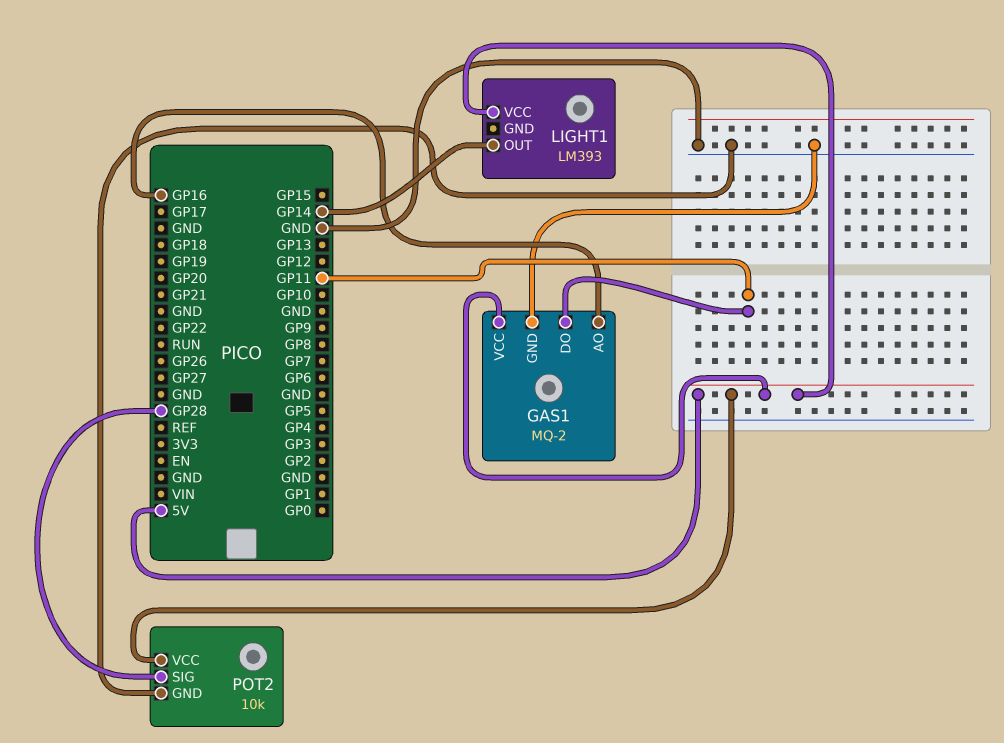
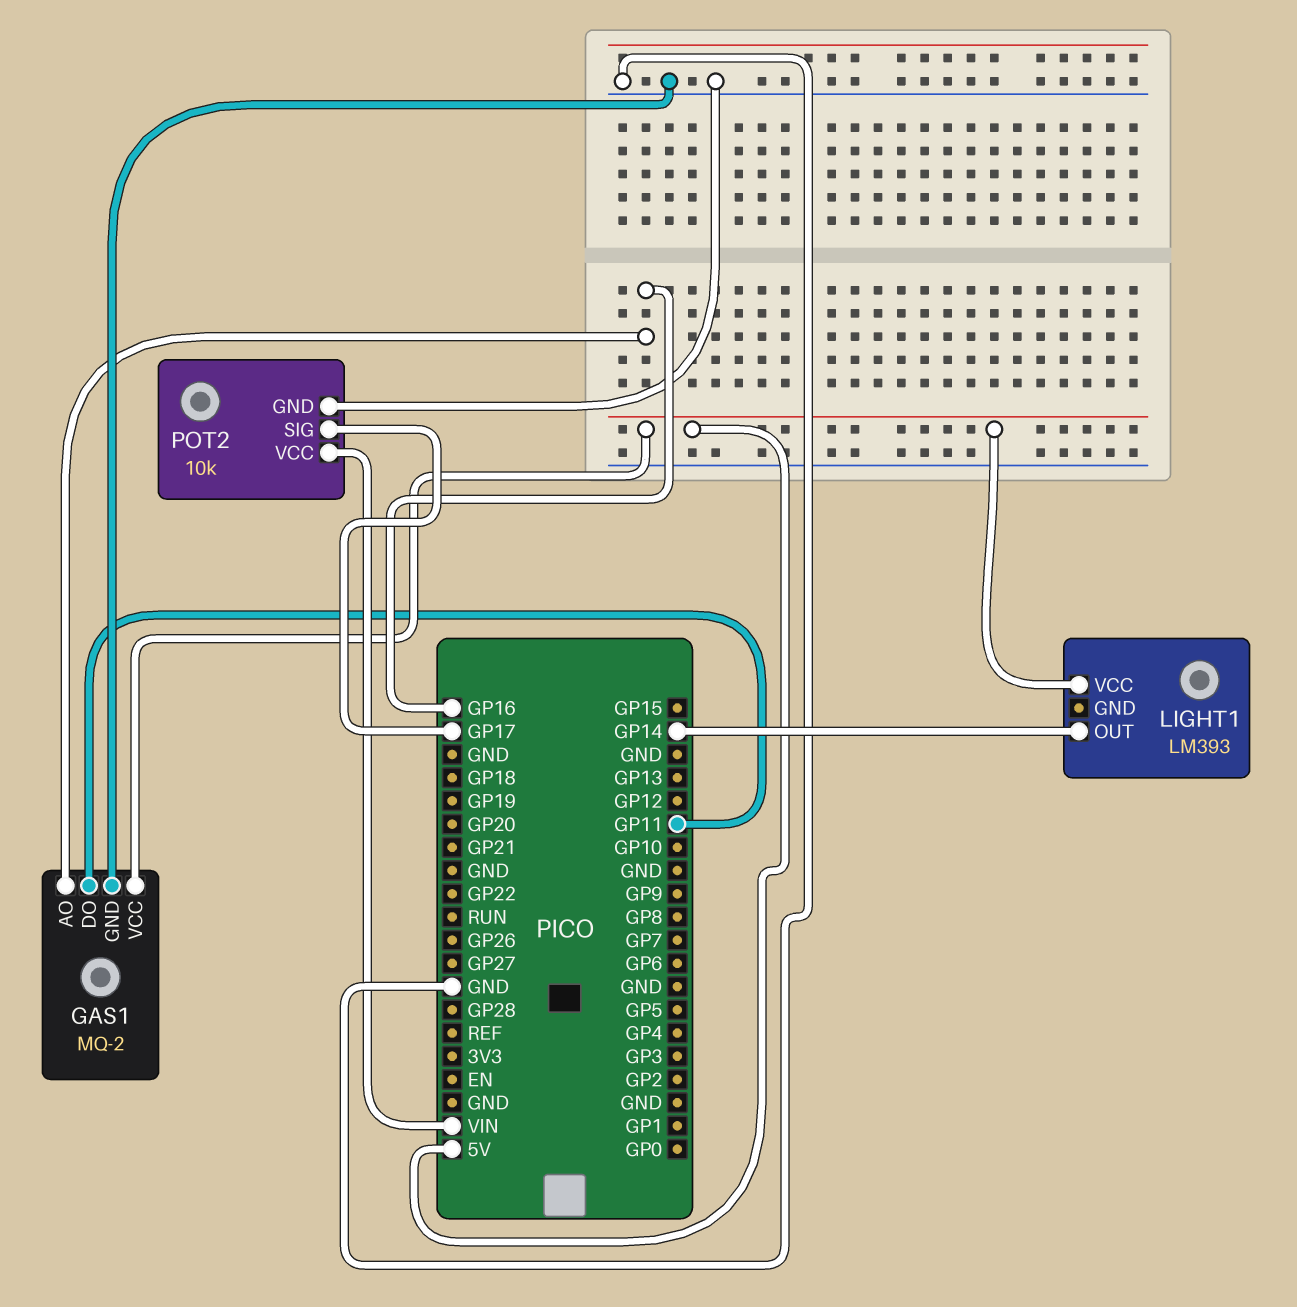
POT2 pin SIG: GP28 -> GP17
POT2 pin VCC: 5V -> VIN

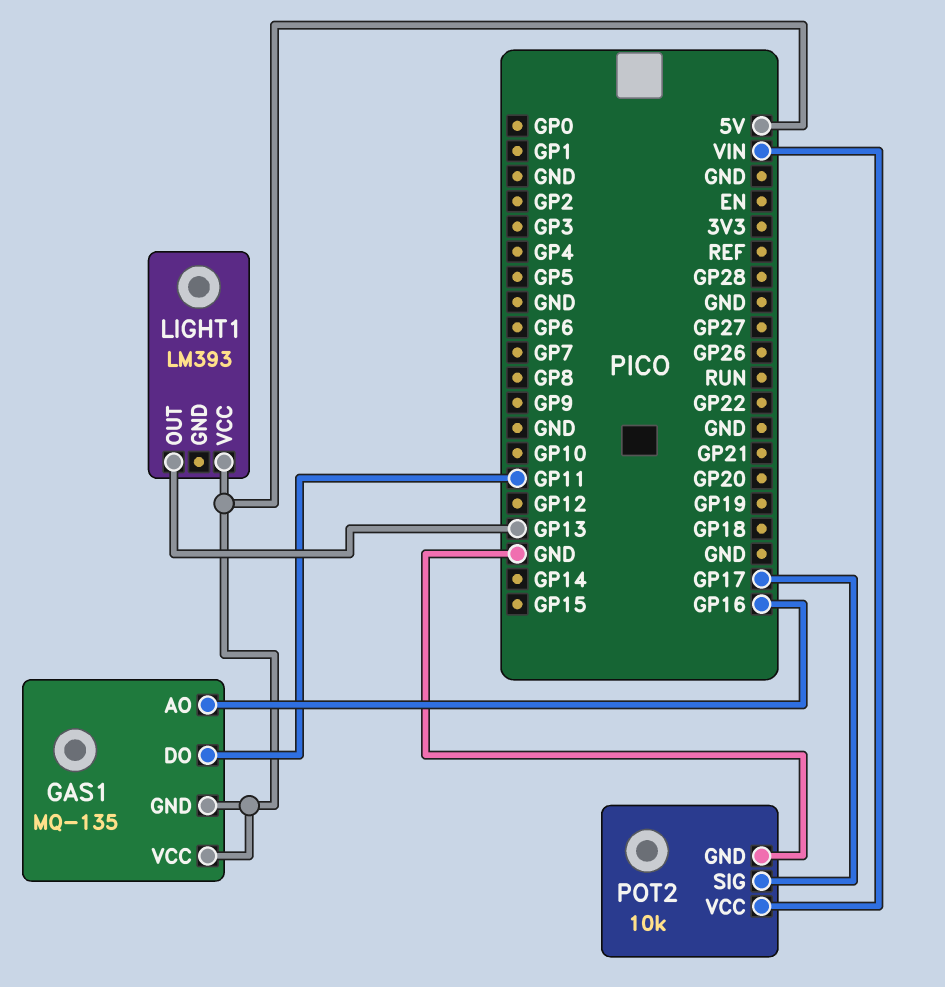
GAS1: MQ-2 -> MQ-135
GAS1 pin GND: GND -> 5V
LIGHT1 pin OUT: GP14 -> GP13

